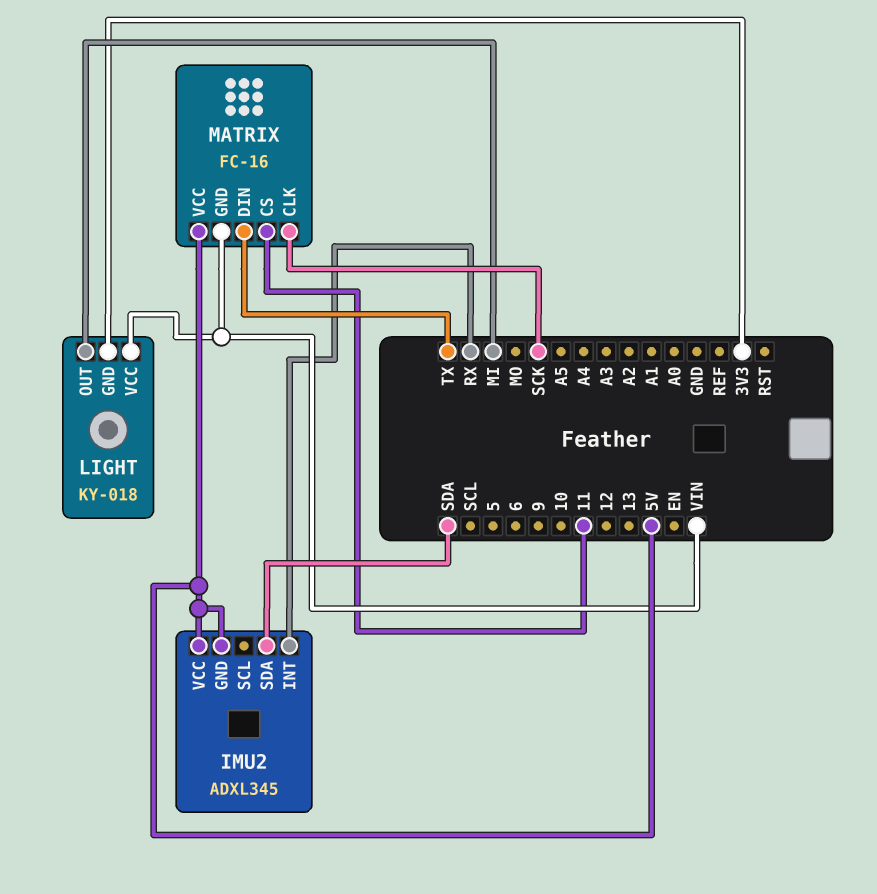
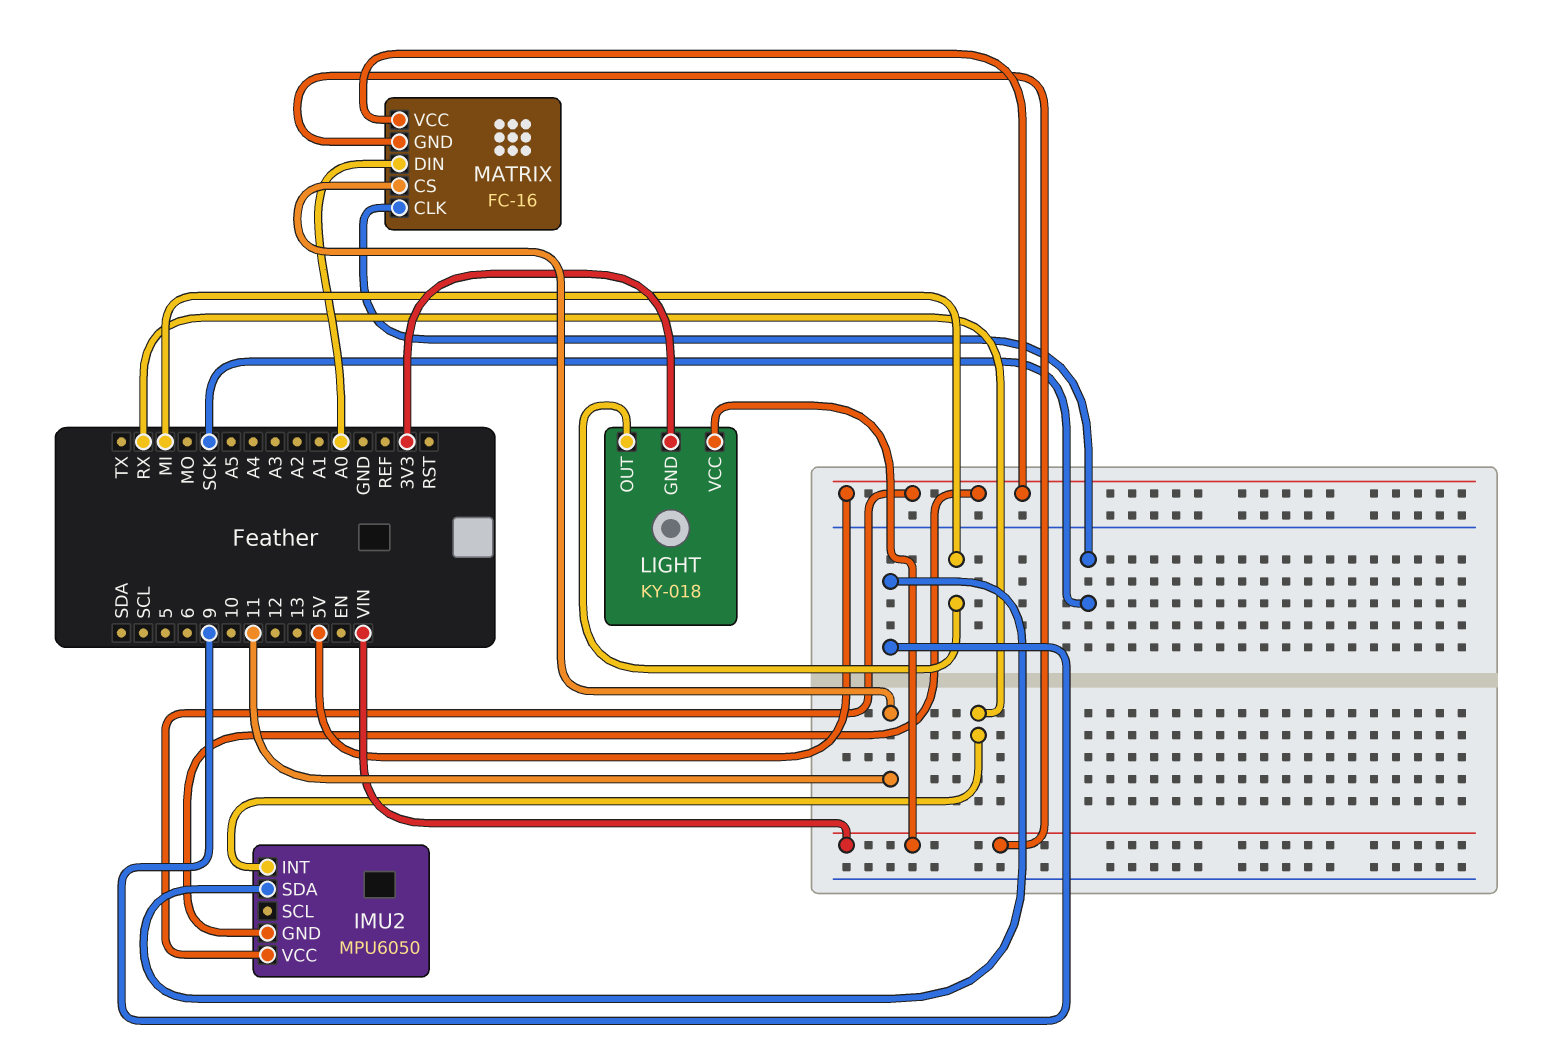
IMU2: ADXL345 -> MPU6050
IMU2 pin SDA: SDA -> 9
MATRIX pin DIN: TX -> A0

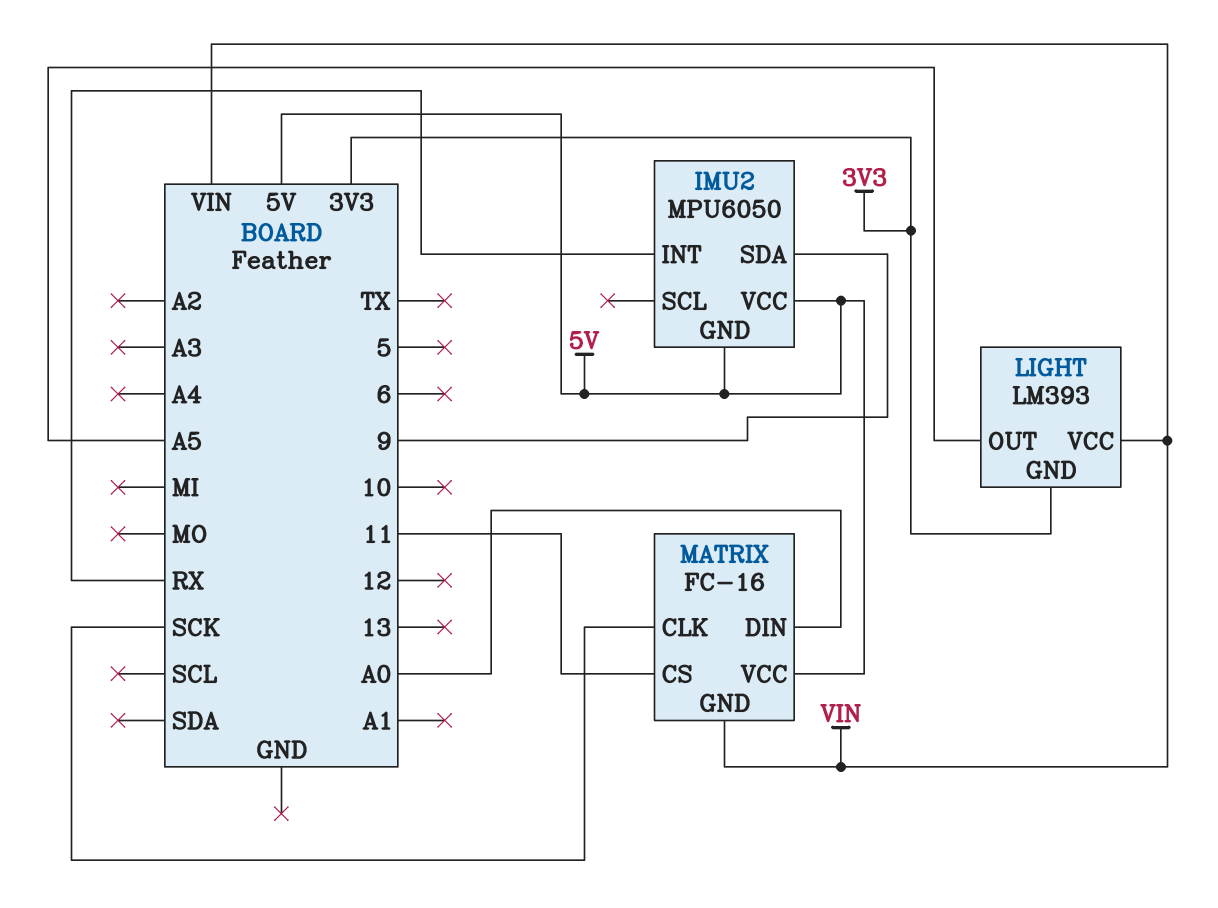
LIGHT: KY-018 -> LM393
LIGHT pin OUT: MI -> A5

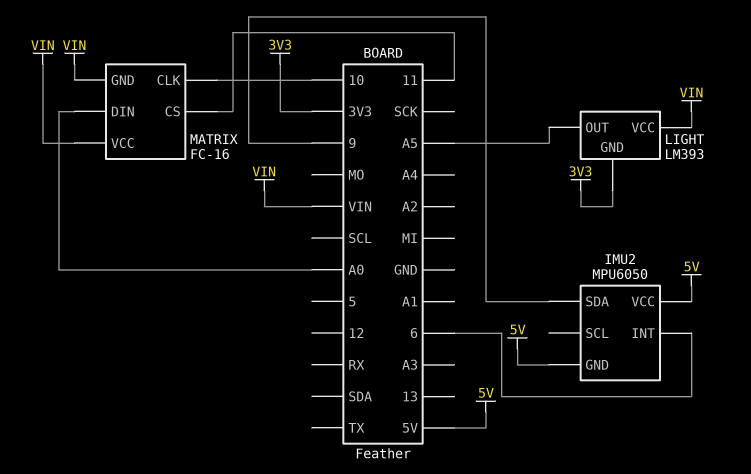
IMU2 pin INT: RX -> 6
MATRIX pin CLK: SCK -> 10
MATRIX pin VCC: 5V -> VIN

